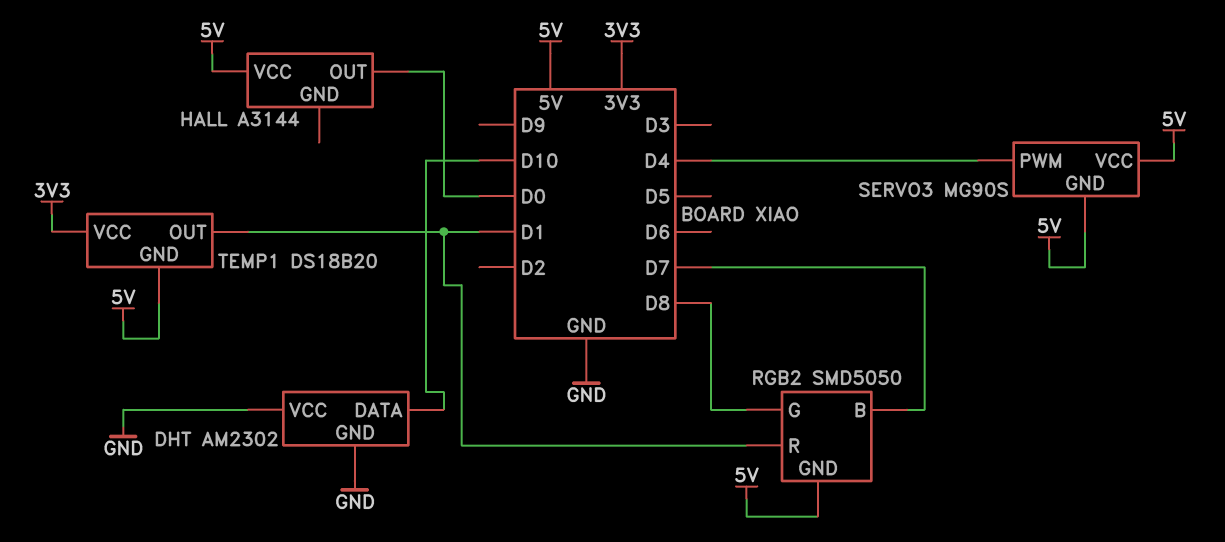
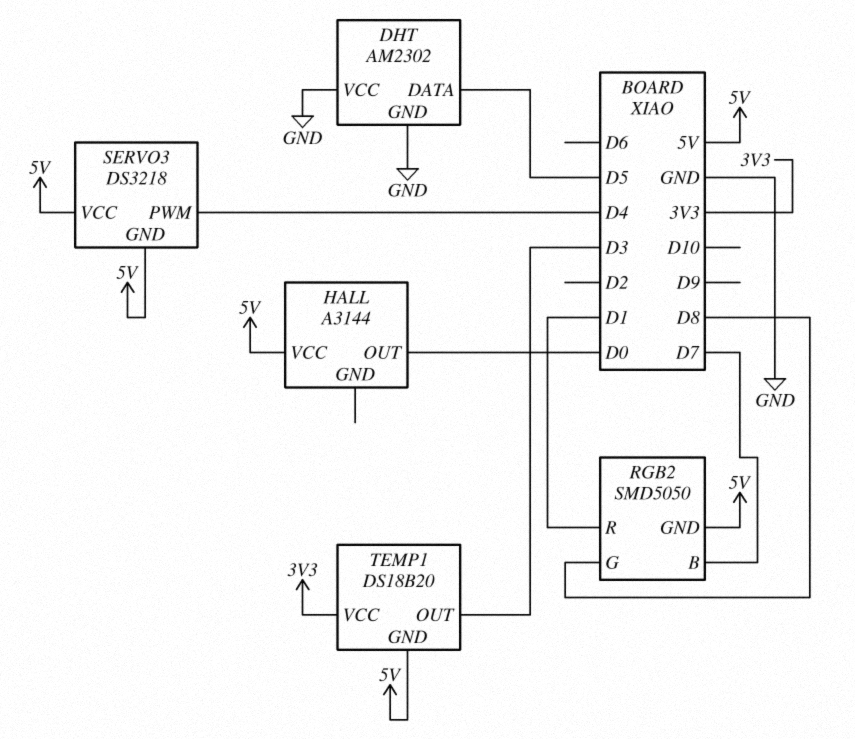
DHT pin DATA: D10 -> D5
SERVO3: MG90S -> DS3218
TEMP1 pin OUT: D1 -> D3

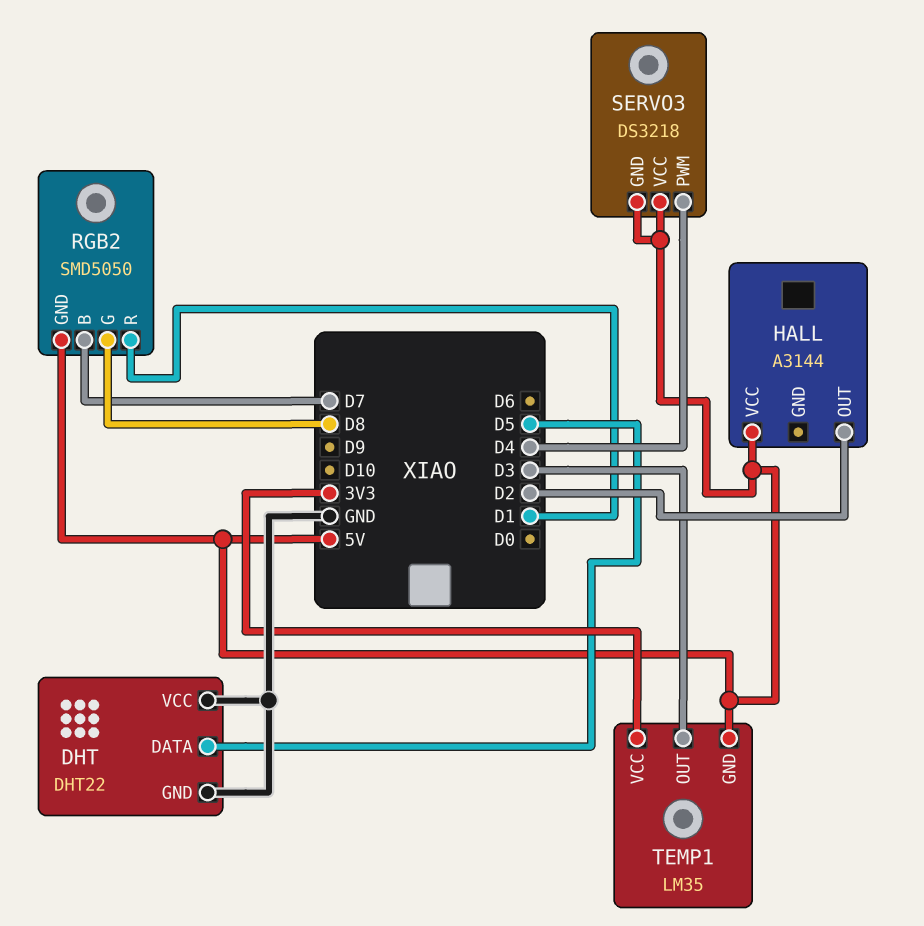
DHT: AM2302 -> DHT22
HALL pin OUT: D0 -> D2
TEMP1: DS18B20 -> LM35

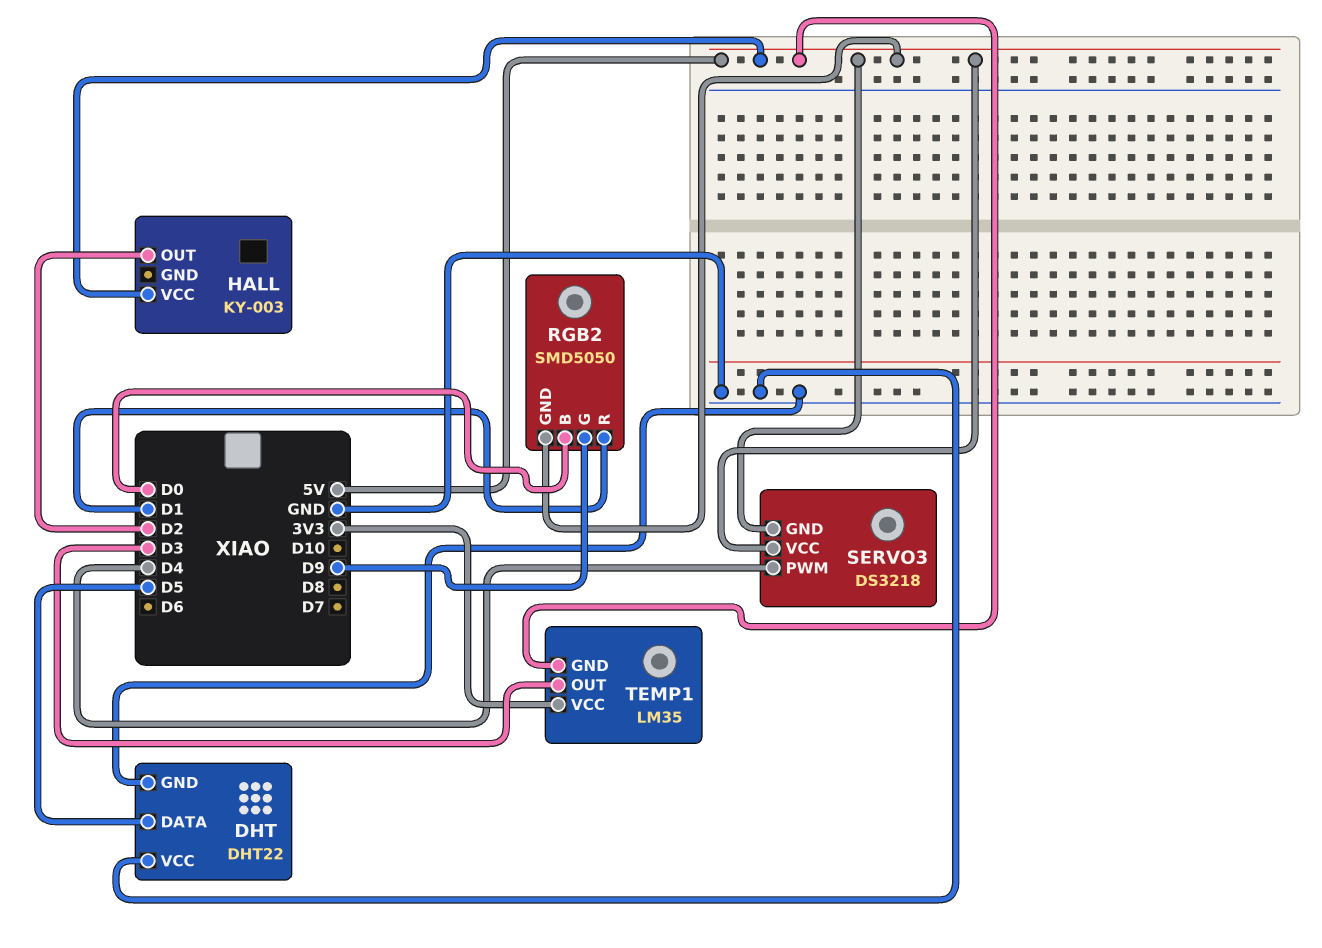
HALL: A3144 -> KY-003
RGB2 pin B: D7 -> D0
RGB2 pin G: D8 -> D9

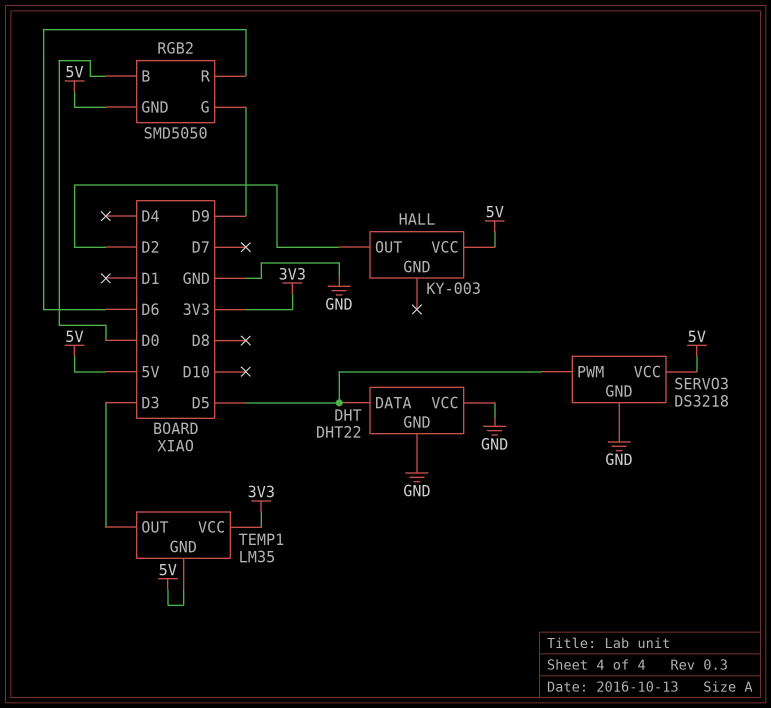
RGB2 pin R: D1 -> D6
SERVO3 pin GND: 5V -> GND
SERVO3 pin PWM: D4 -> D5

